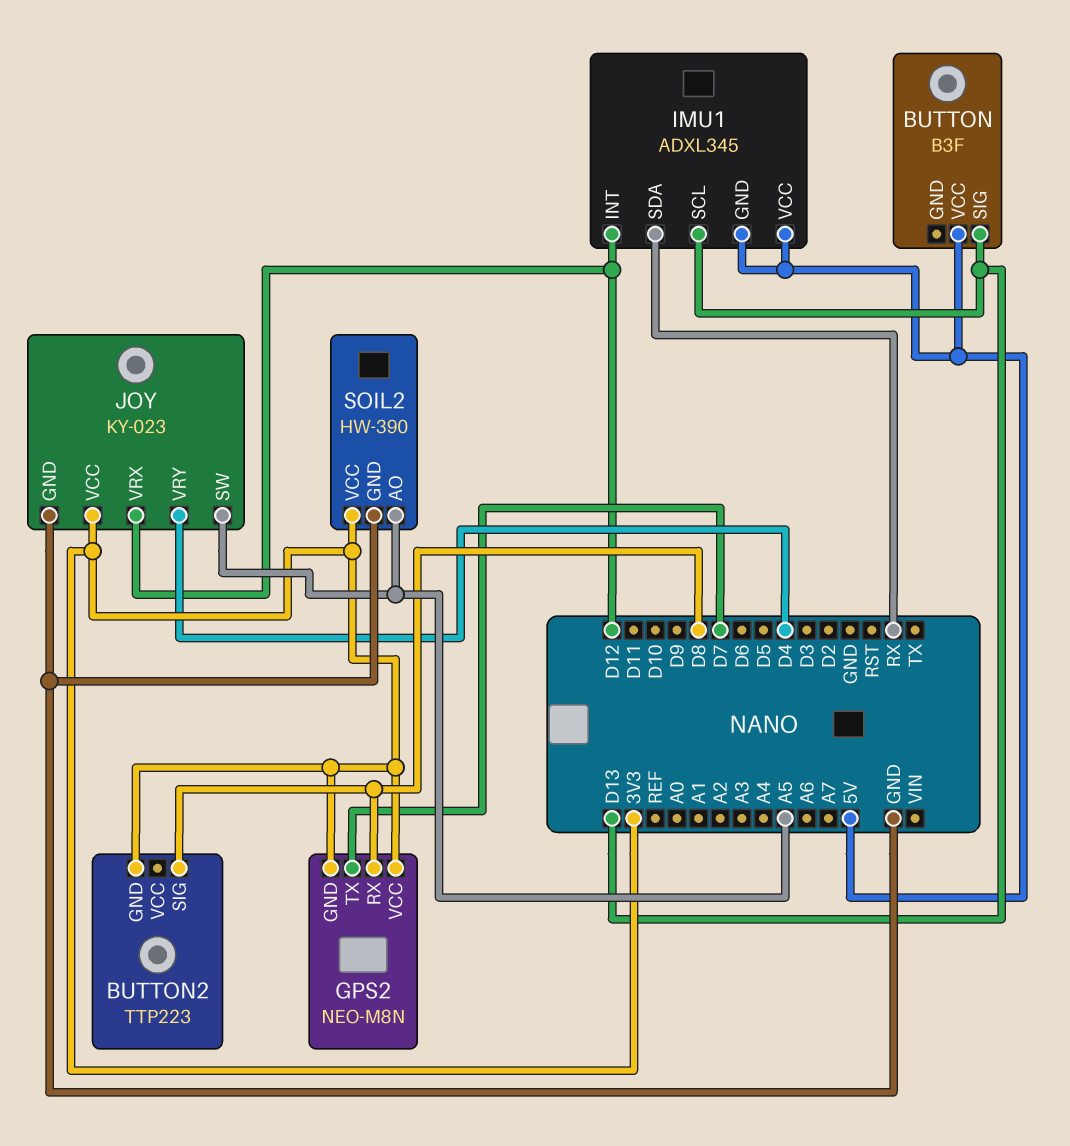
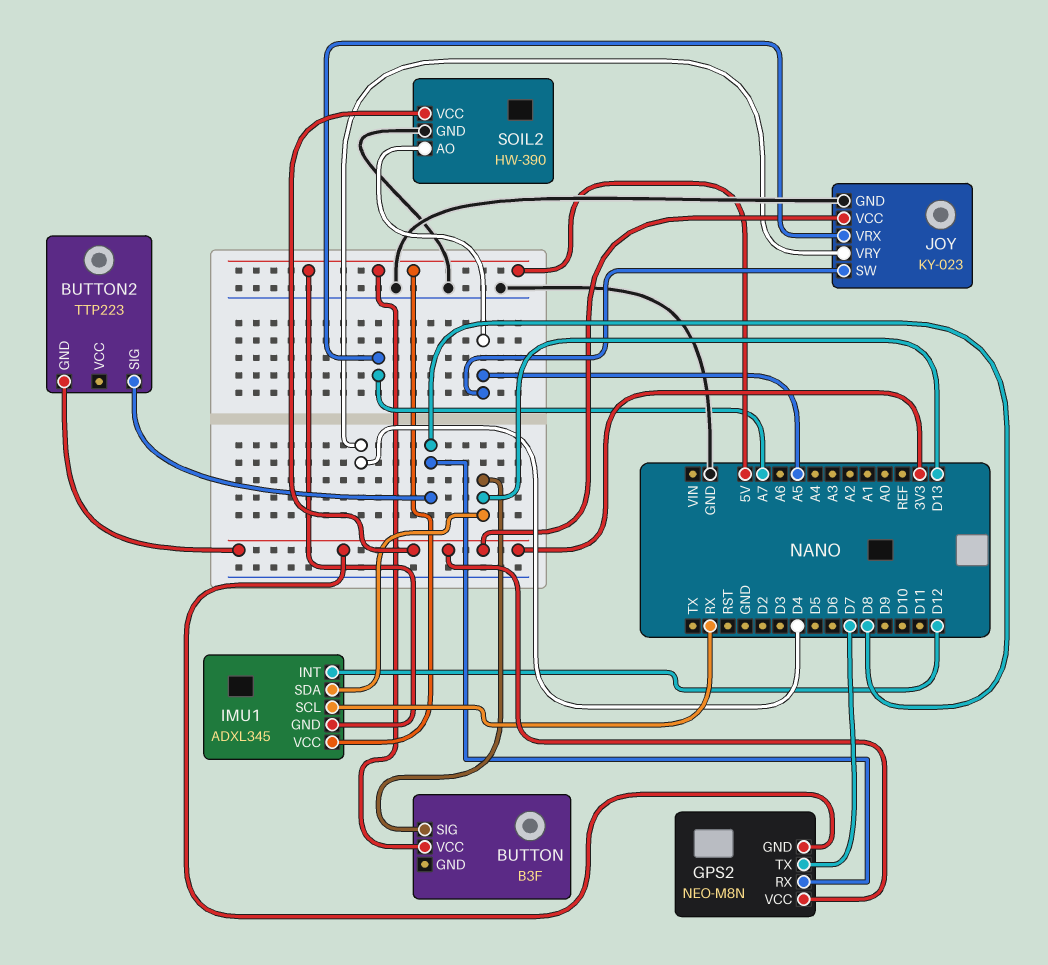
IMU1 pin SCL: D13 -> RX
IMU1 pin SDA: RX -> D13
JOY pin VRX: D12 -> A7

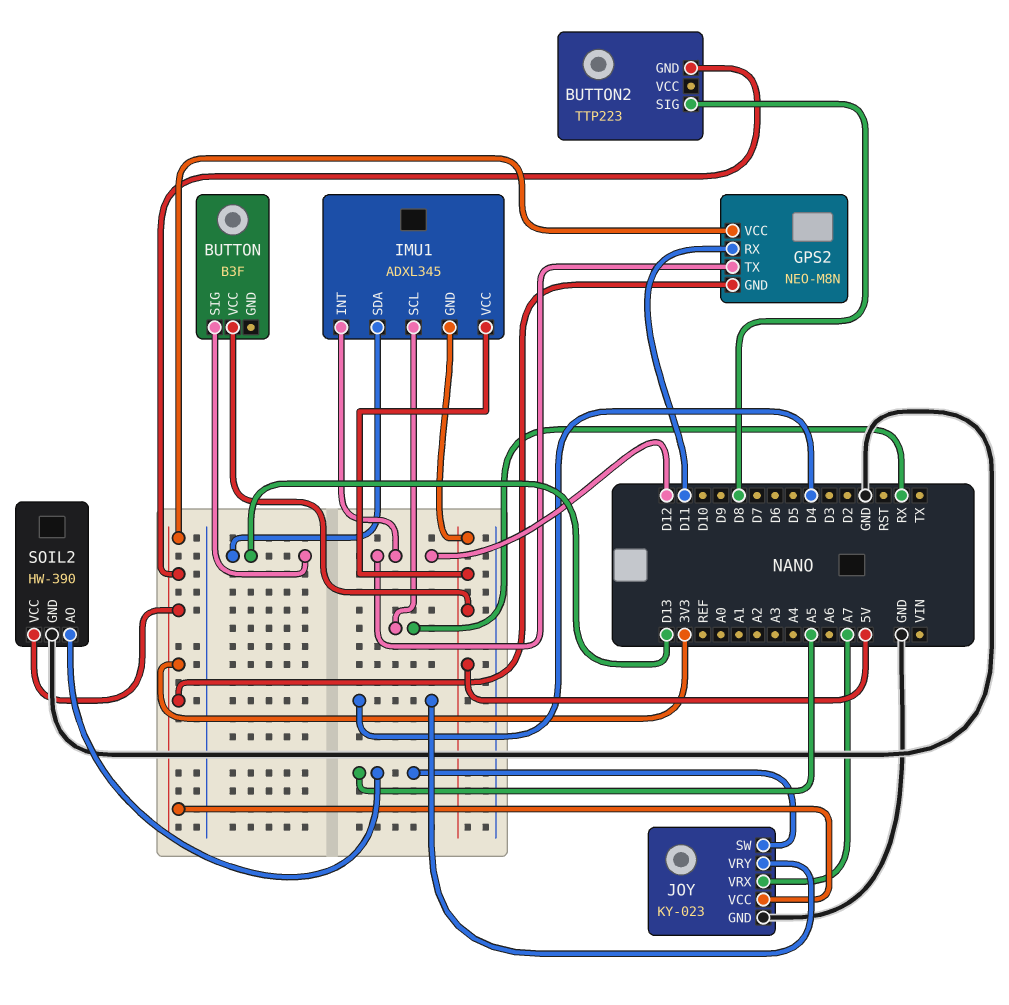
GPS2 pin RX: D8 -> D11
GPS2 pin TX: D7 -> D12

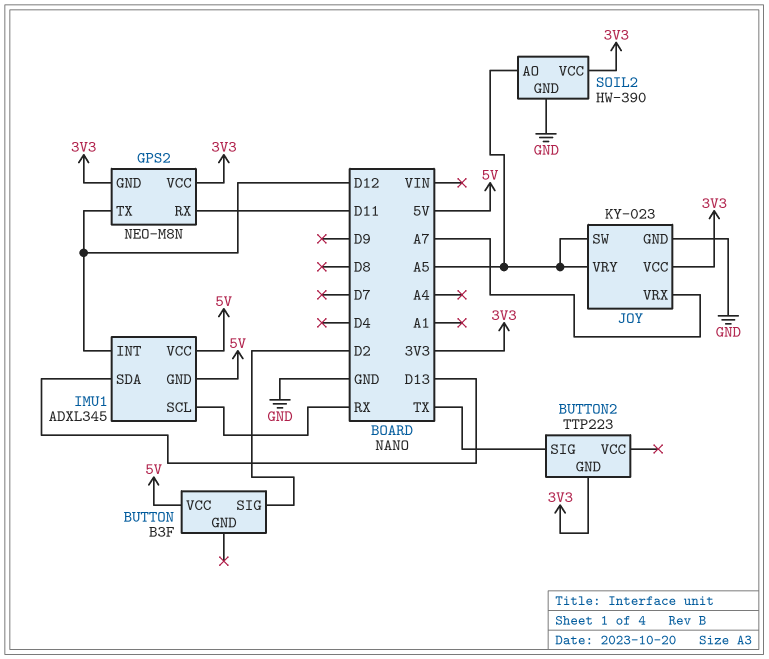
BUTTON pin SIG: D13 -> D2
BUTTON2 pin SIG: D8 -> TX
JOY pin VRY: D4 -> A5

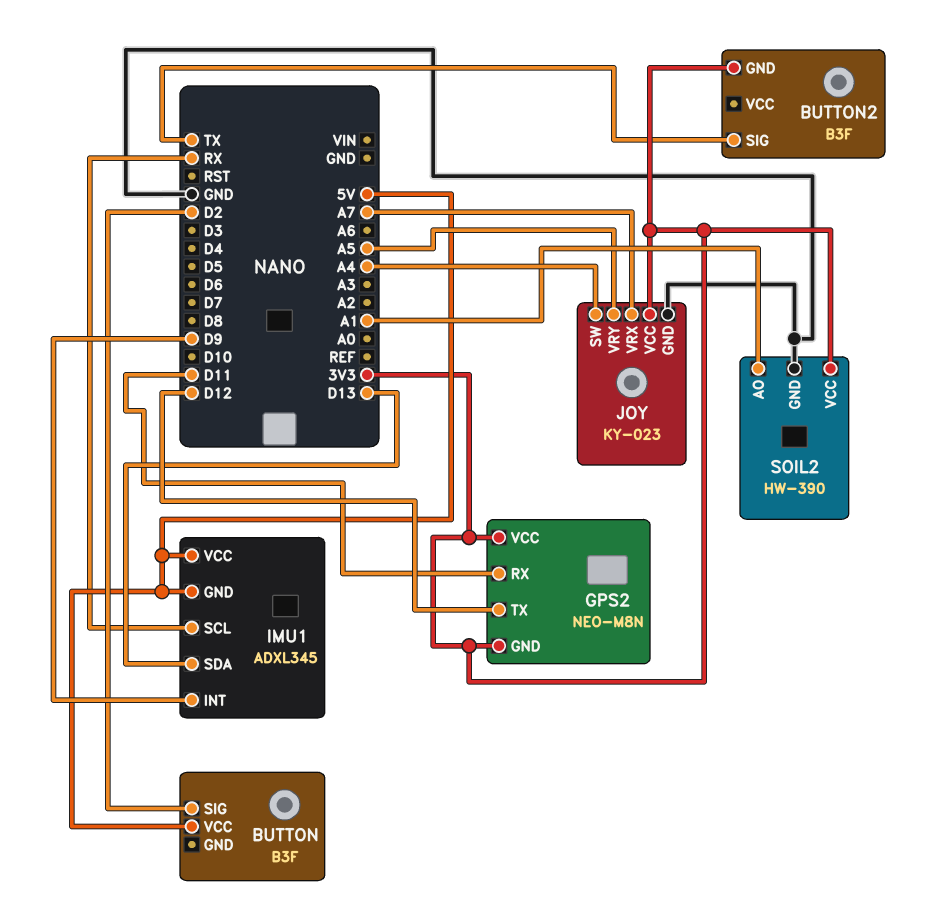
BUTTON2: TTP223 -> B3F
IMU1 pin INT: D12 -> D9
JOY pin SW: A5 -> A4
SOIL2 pin AO: A5 -> A1

